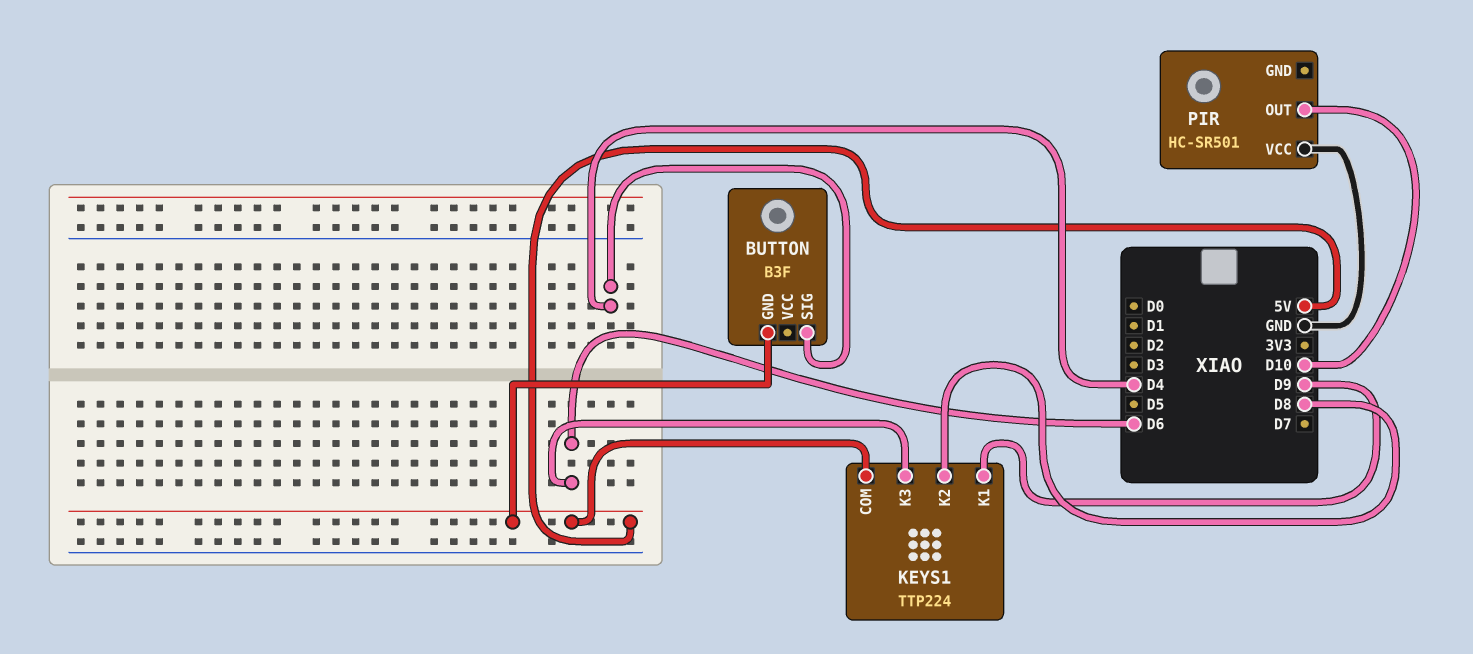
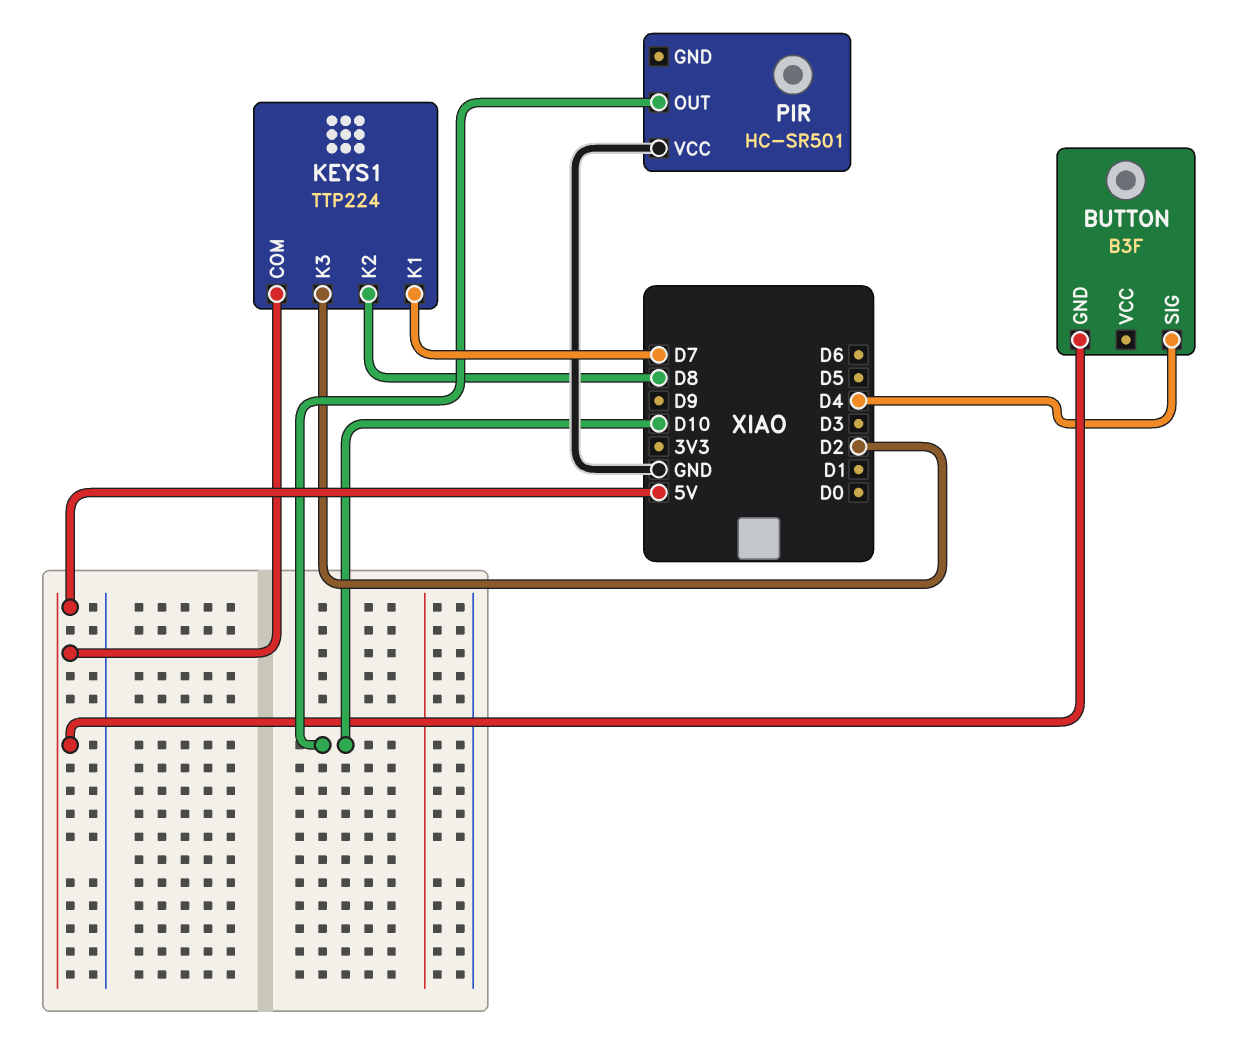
KEYS1 pin K1: D9 -> D7
KEYS1 pin K3: D6 -> D2

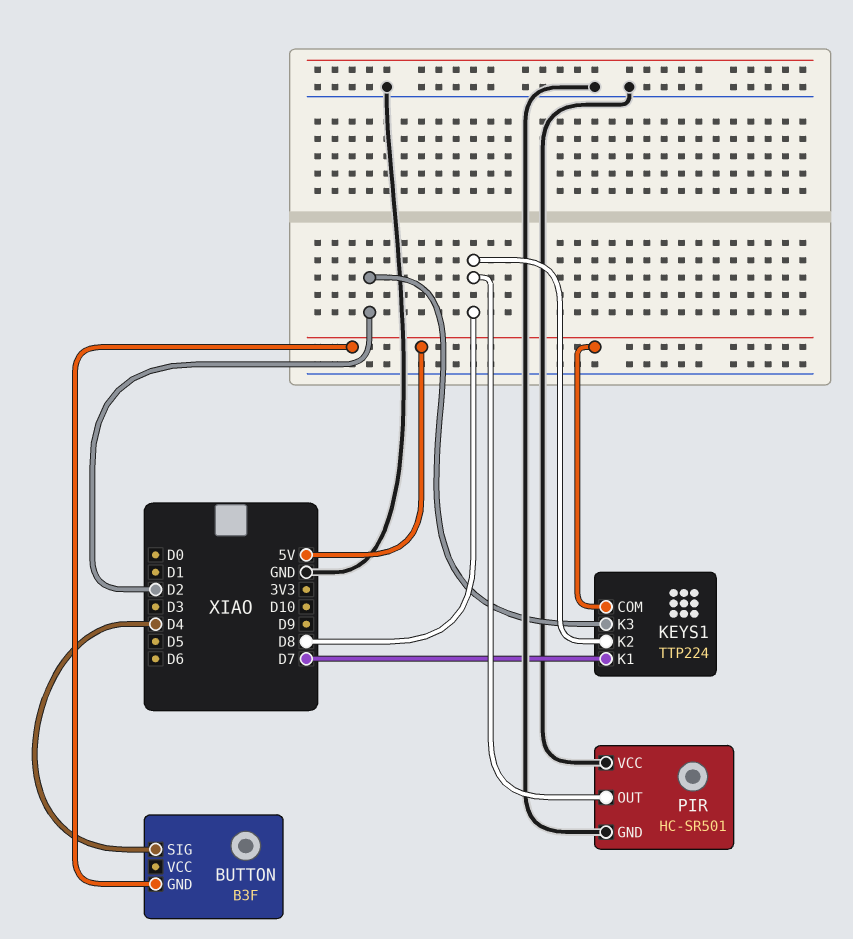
PIR pin GND: none -> GND
PIR pin OUT: D10 -> D8

